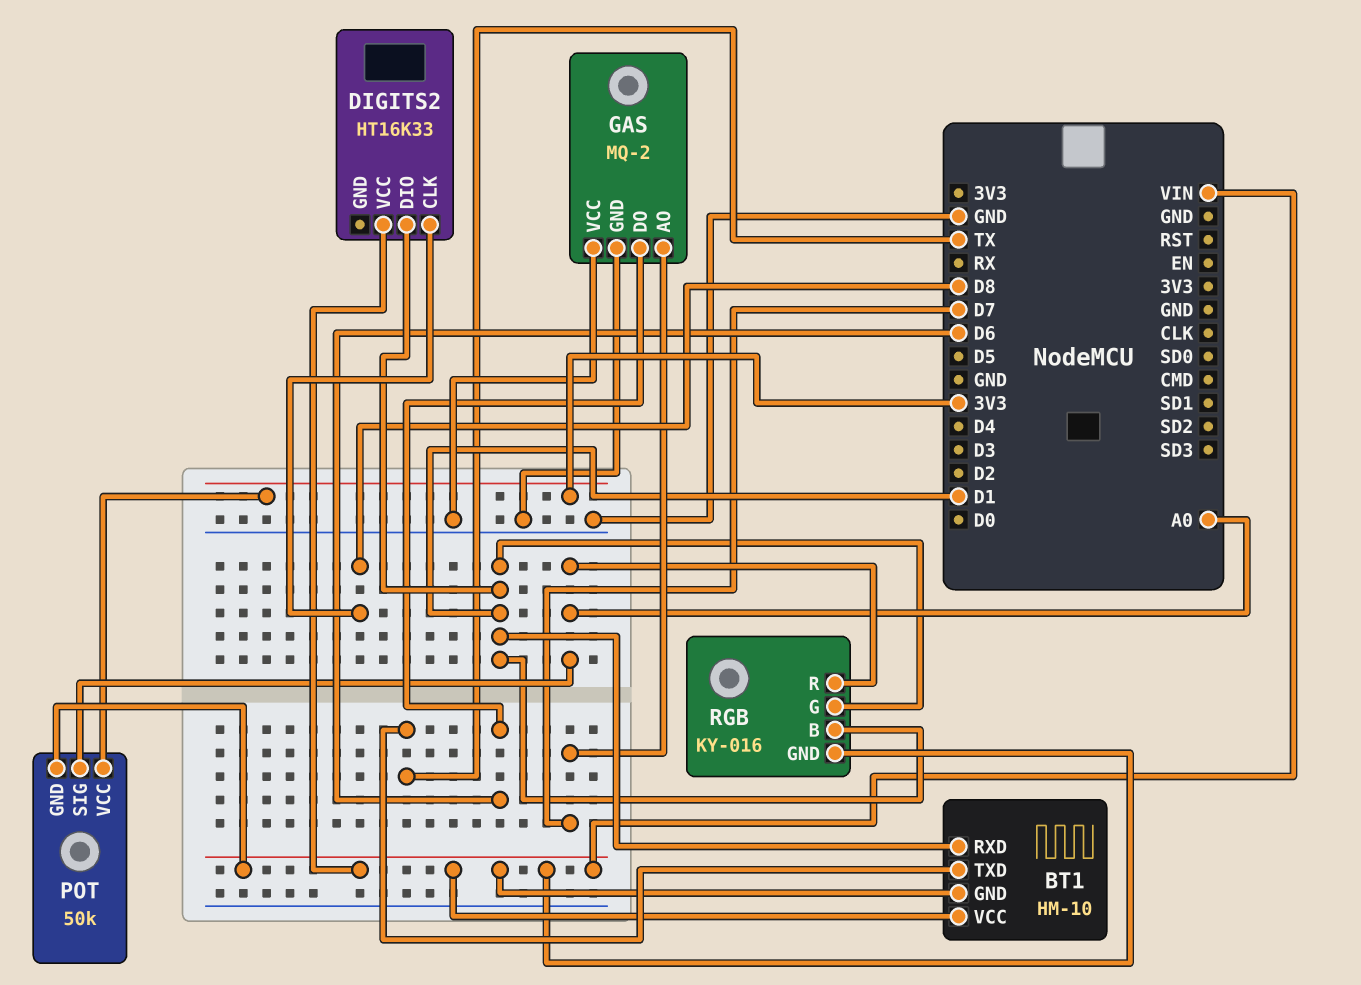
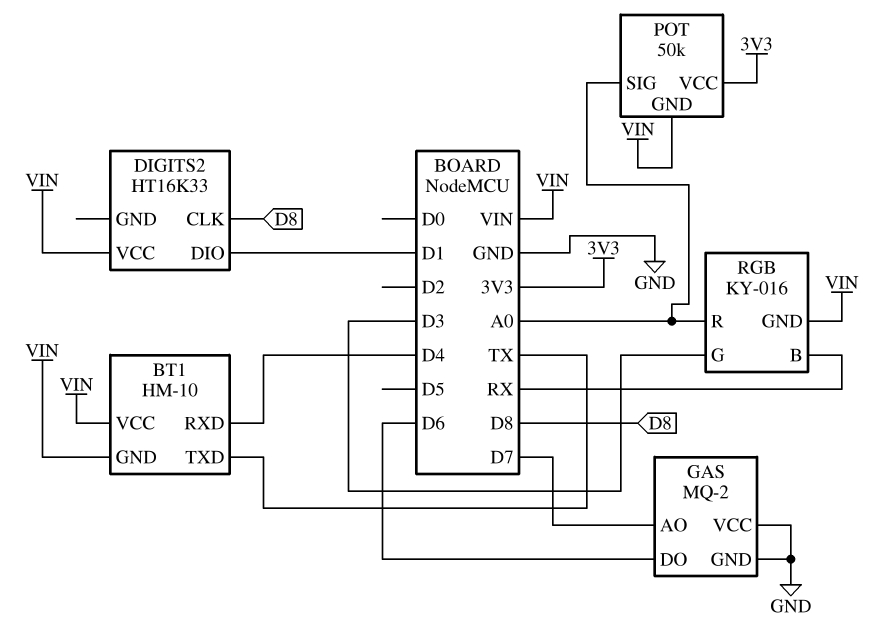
BT1 pin RXD: D1 -> D4
RGB pin B: D1 -> RX
RGB pin G: D1 -> D3

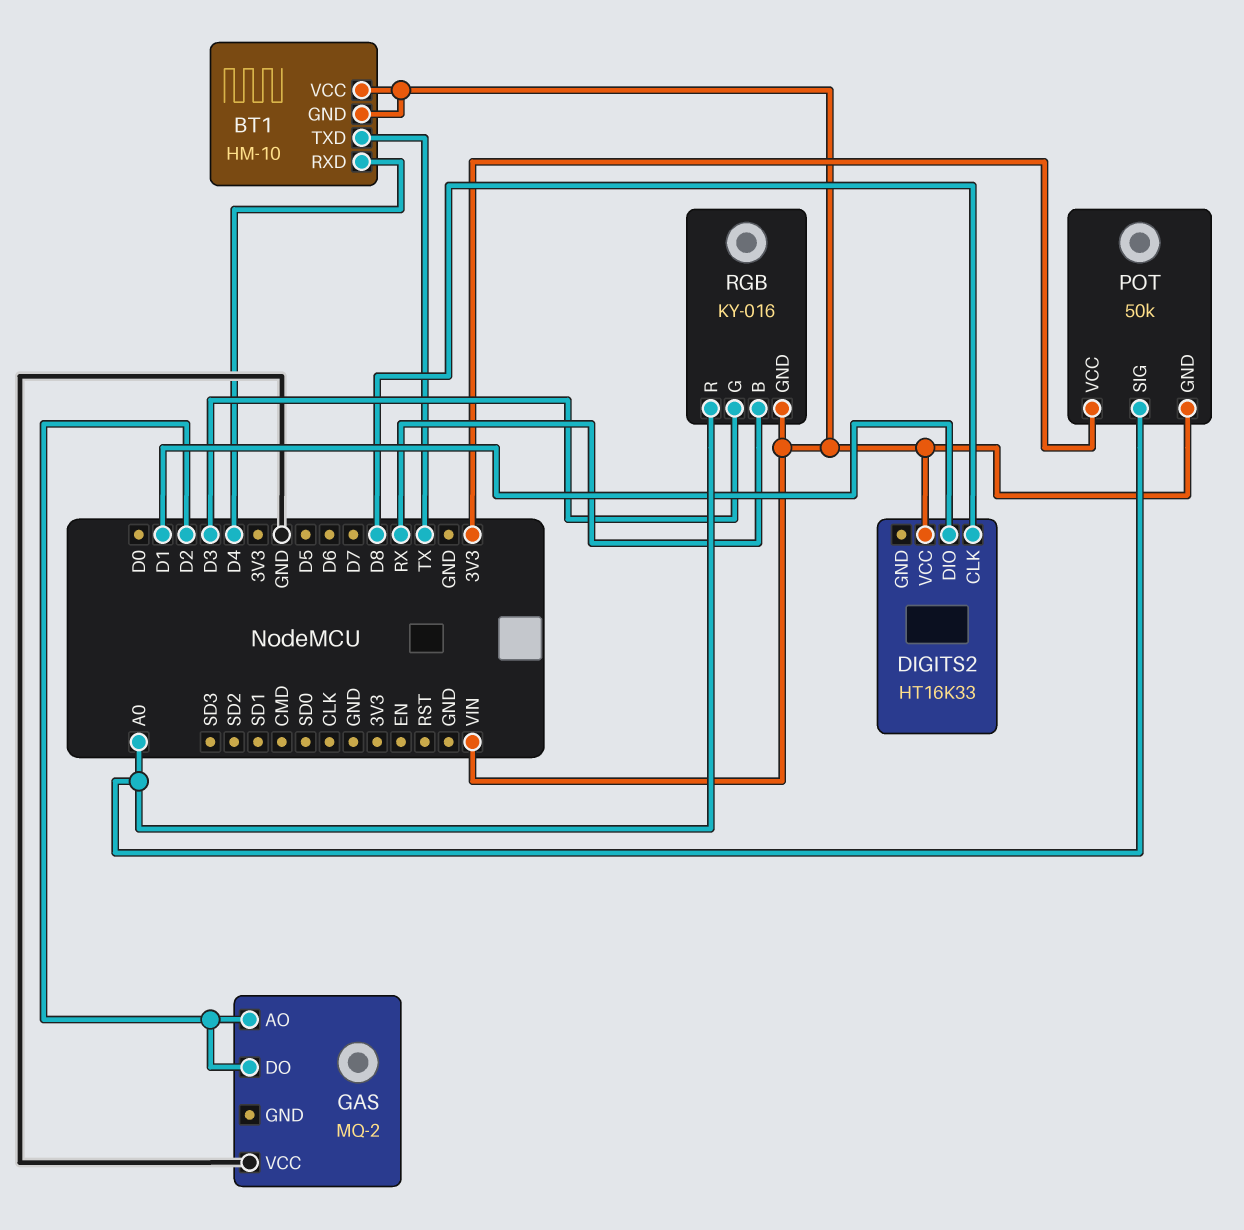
GAS pin AO: D7 -> D2
GAS pin DO: D6 -> D2
GAS pin GND: GND -> none

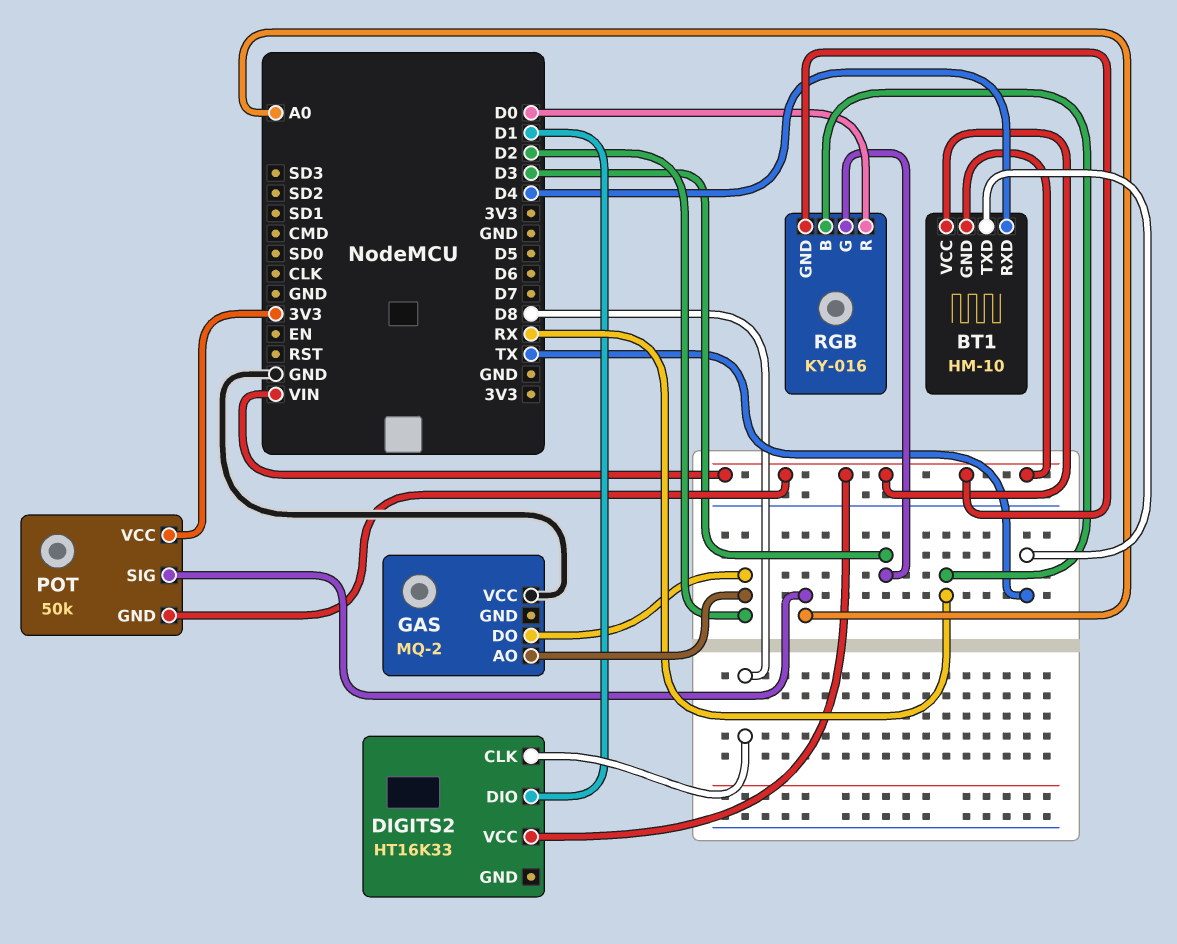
RGB pin R: A0 -> D0

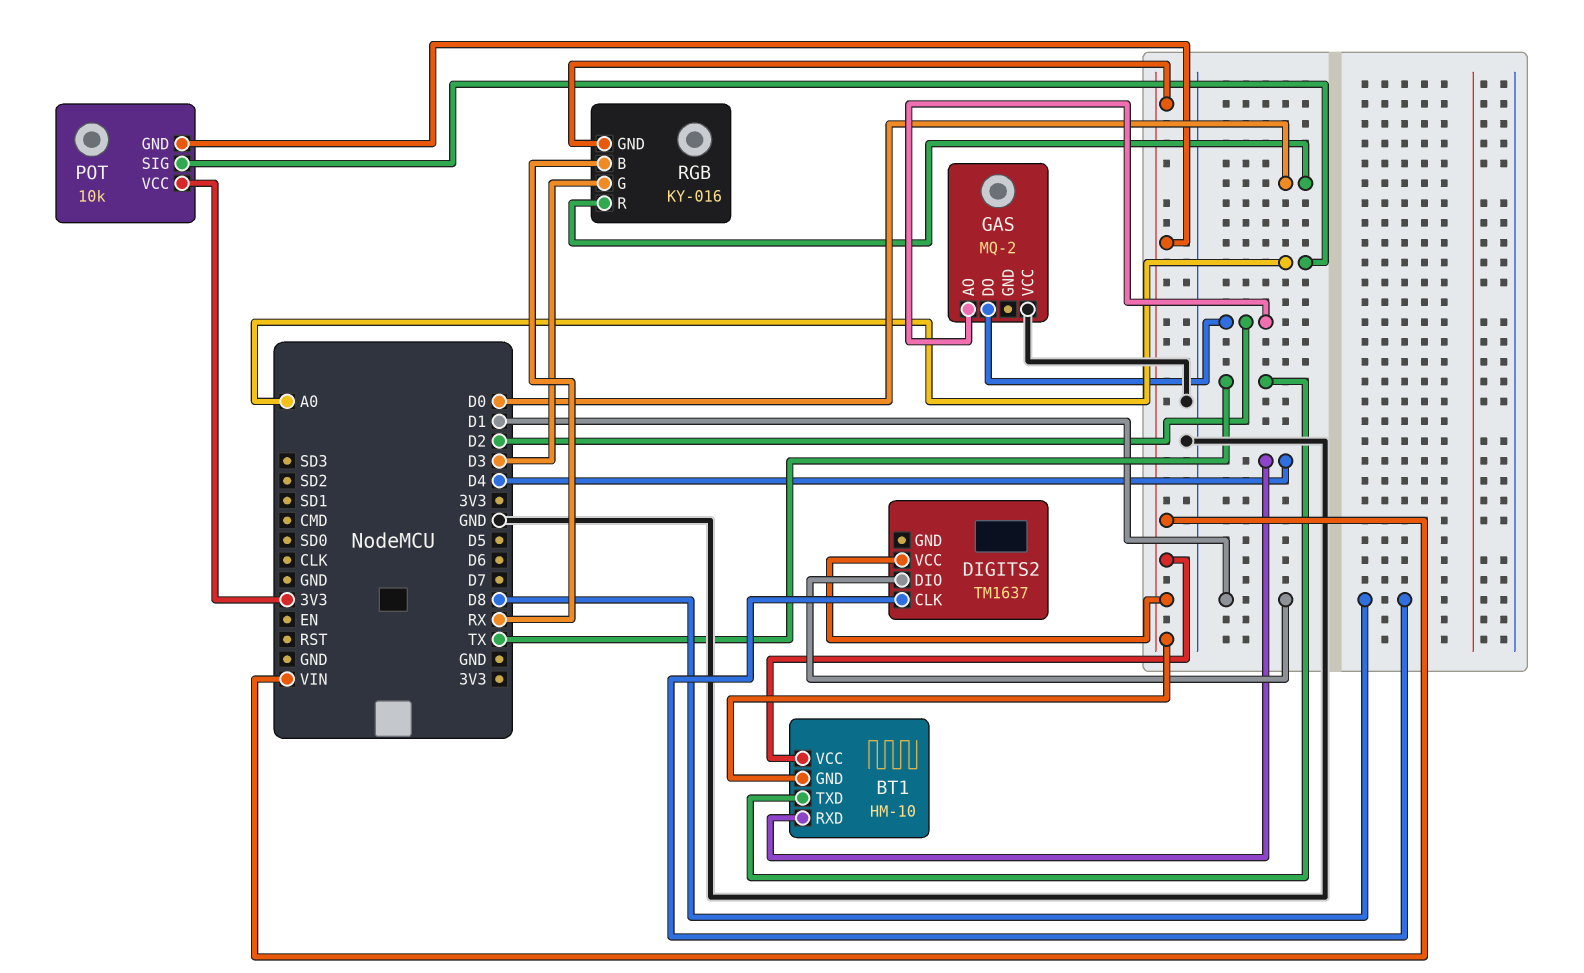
DIGITS2: HT16K33 -> TM1637
POT: 50k -> 10k

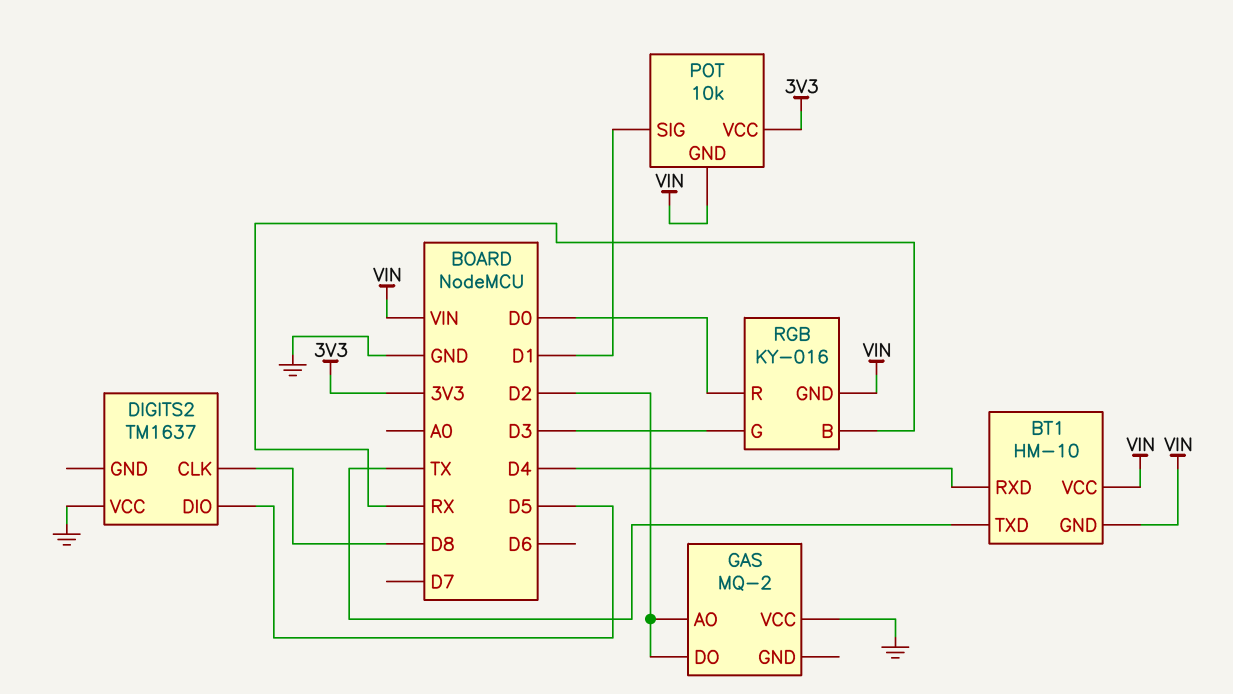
DIGITS2 pin DIO: D1 -> D5
DIGITS2 pin VCC: VIN -> GND
POT pin SIG: A0 -> D1

